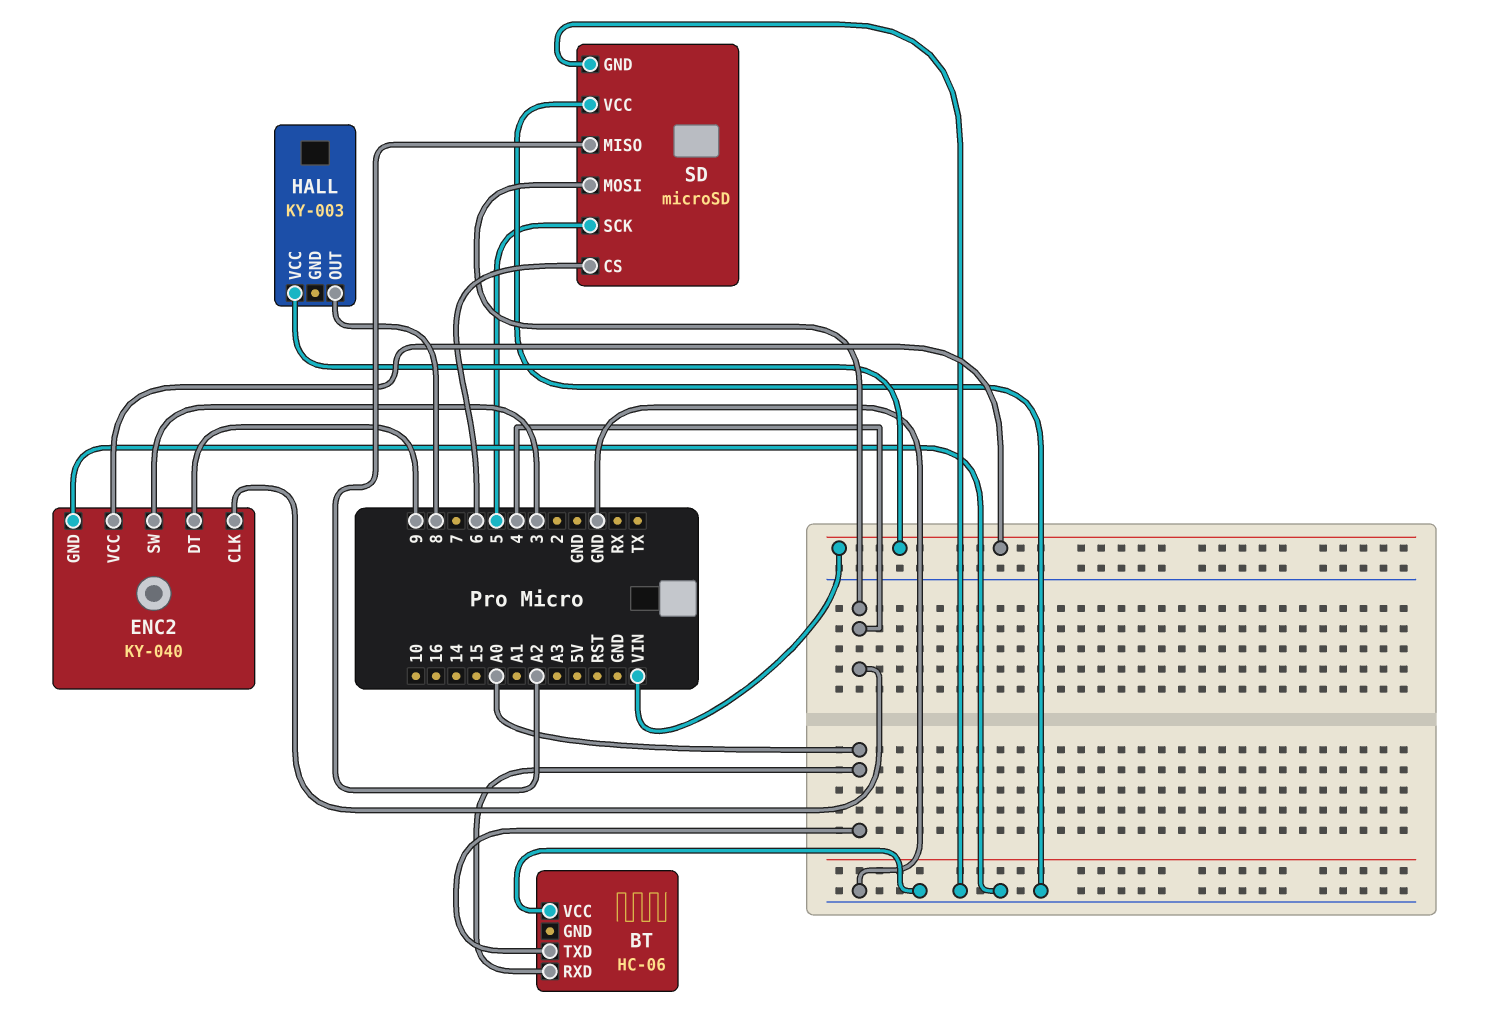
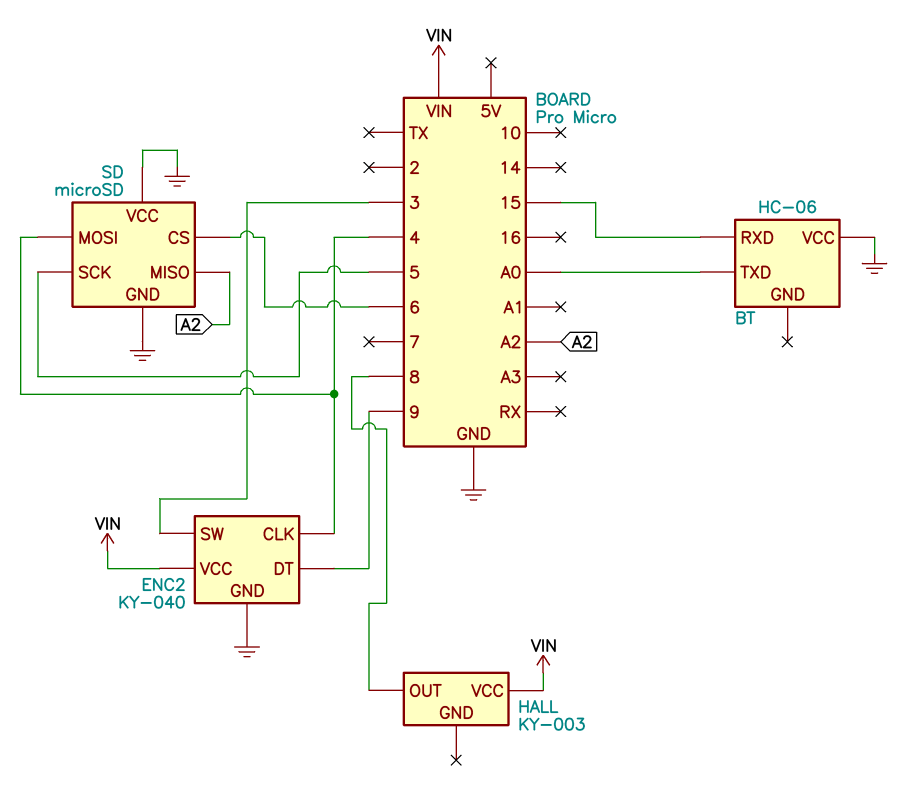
BT pin RXD: A0 -> 15

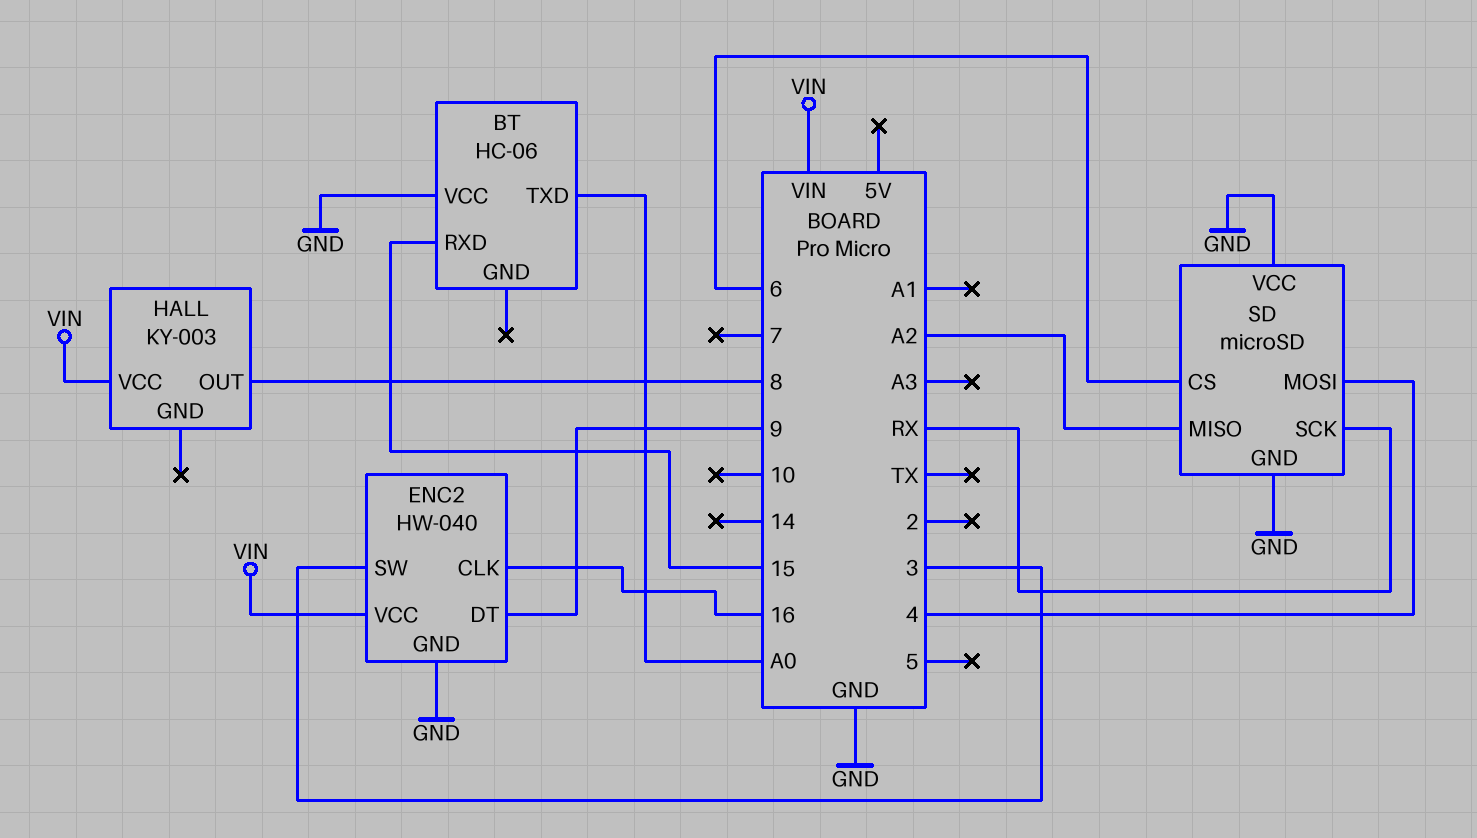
ENC2: KY-040 -> HW-040
ENC2 pin CLK: 4 -> 16
SD pin SCK: 5 -> RX

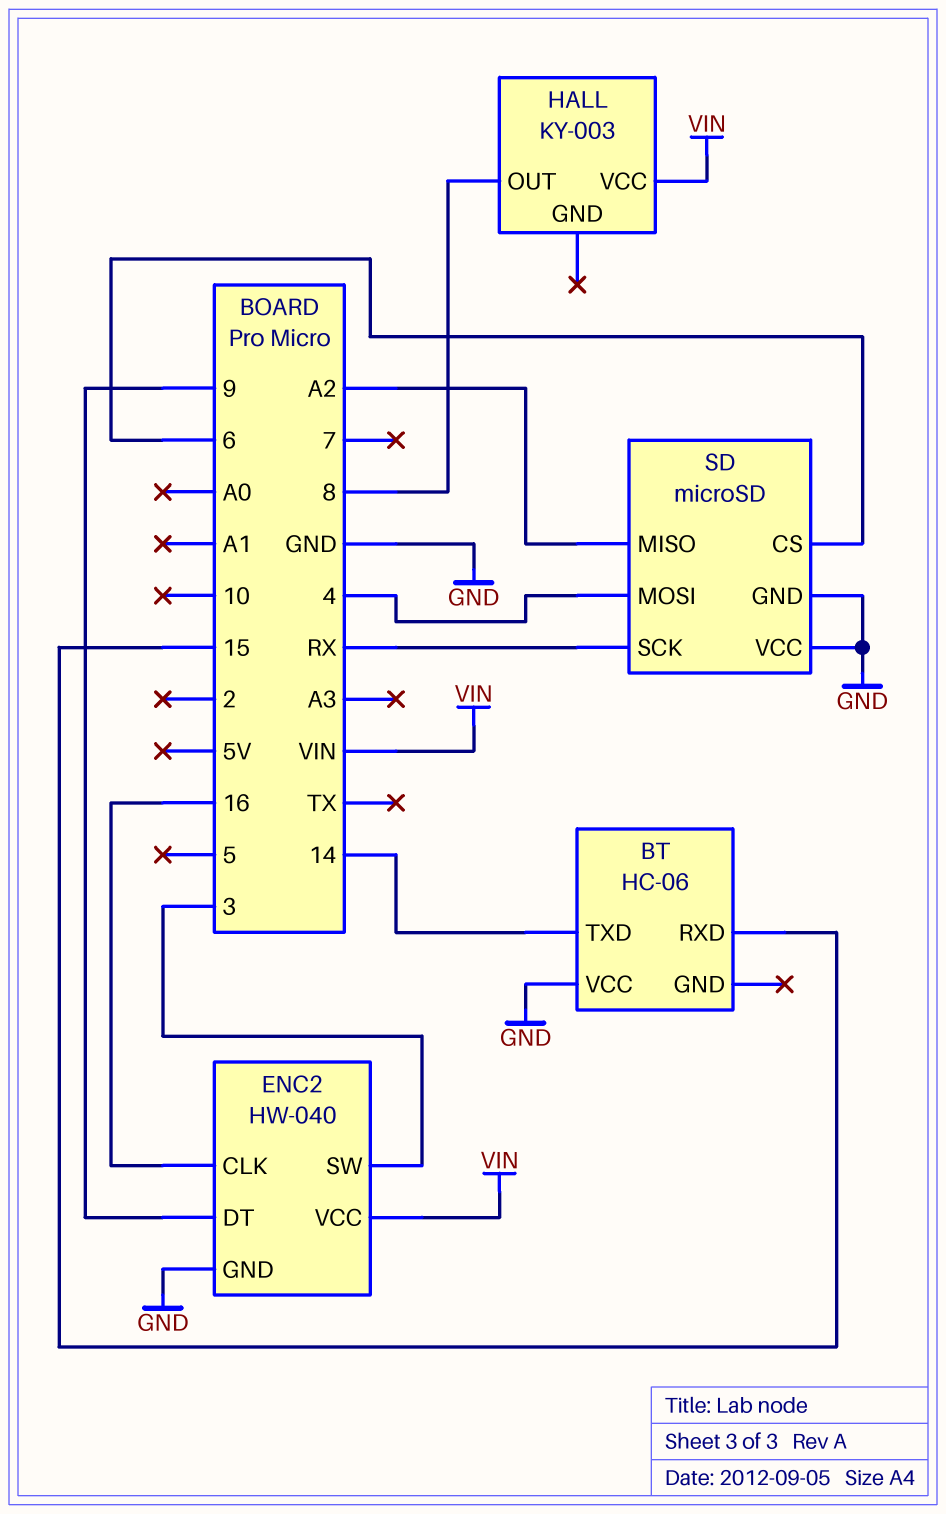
BT pin TXD: A0 -> 14

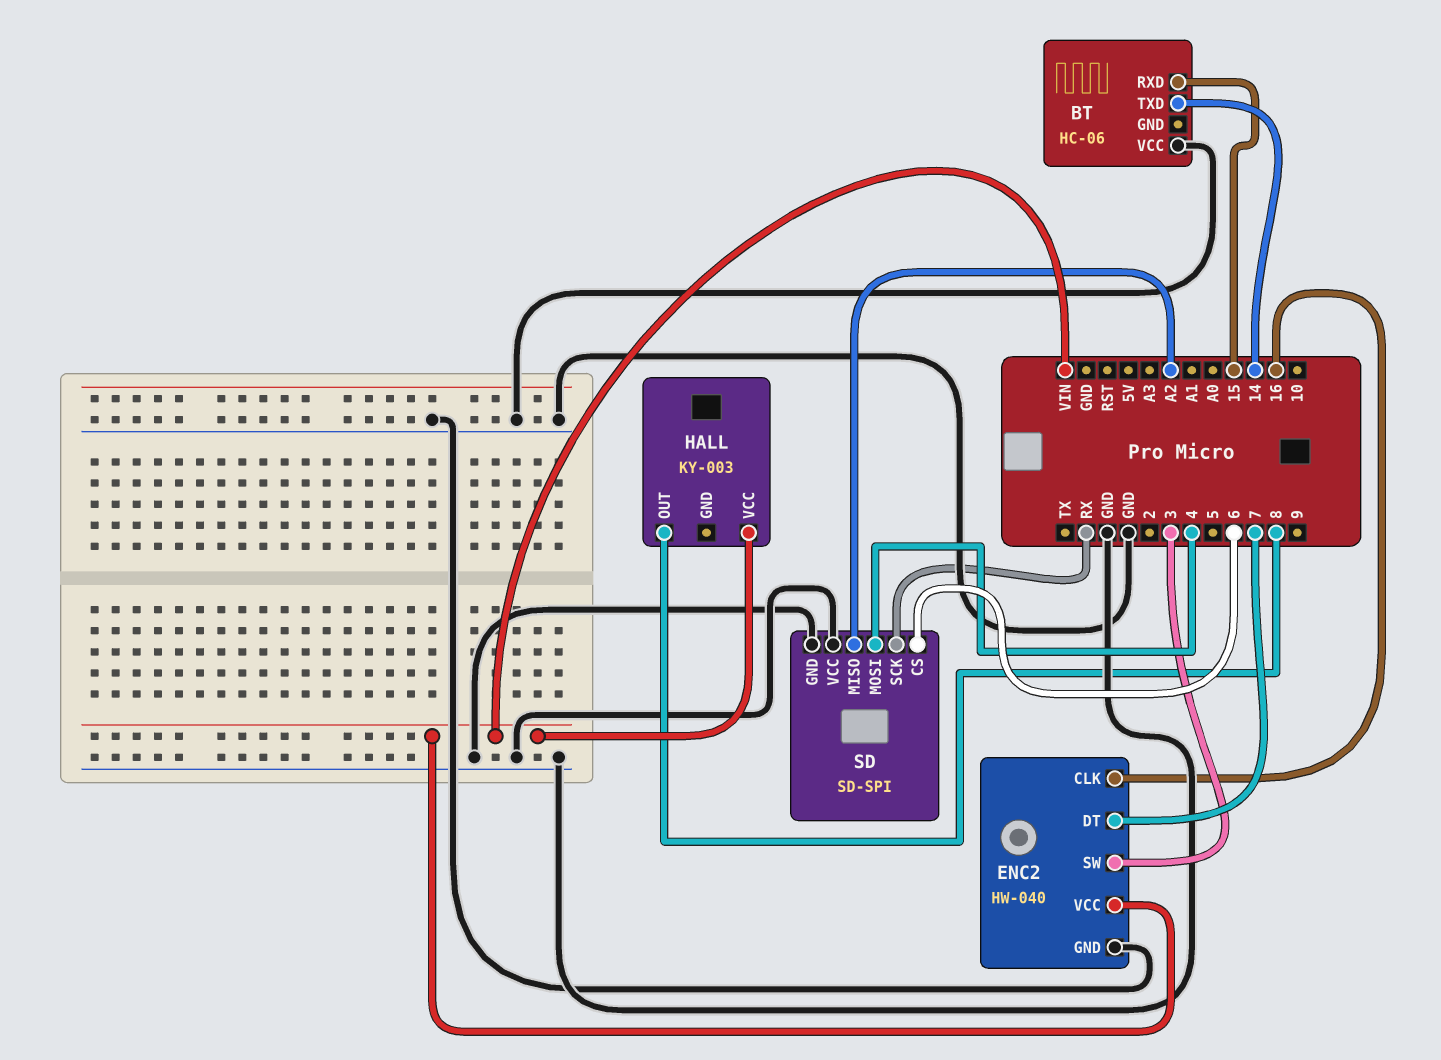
ENC2 pin DT: 9 -> 7
SD: microSD -> SD-SPI

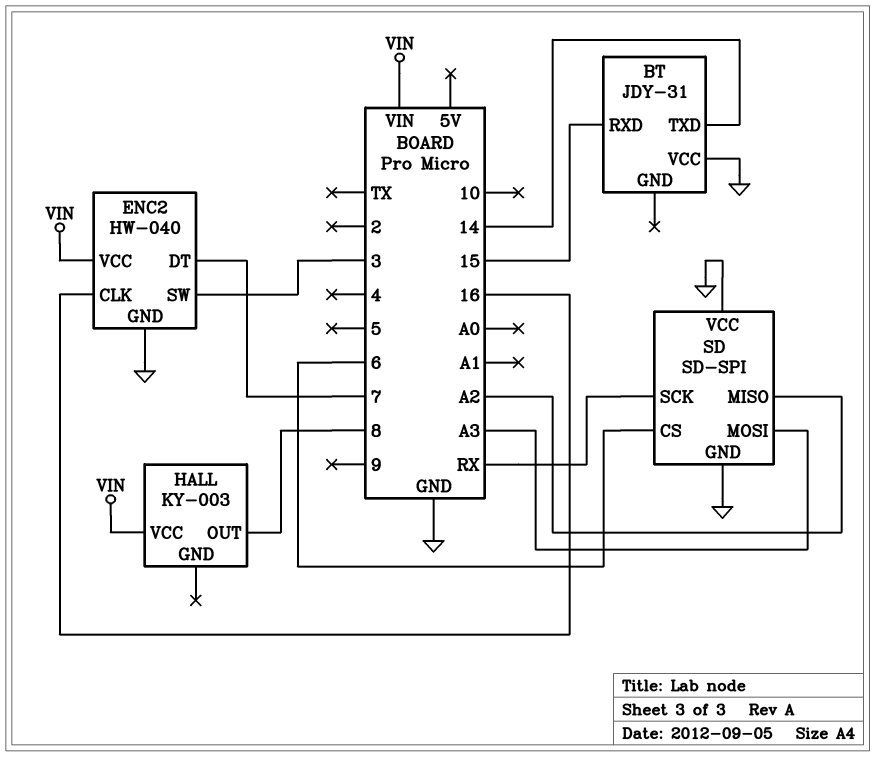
BT: HC-06 -> JDY-31
SD pin MOSI: 4 -> A3

